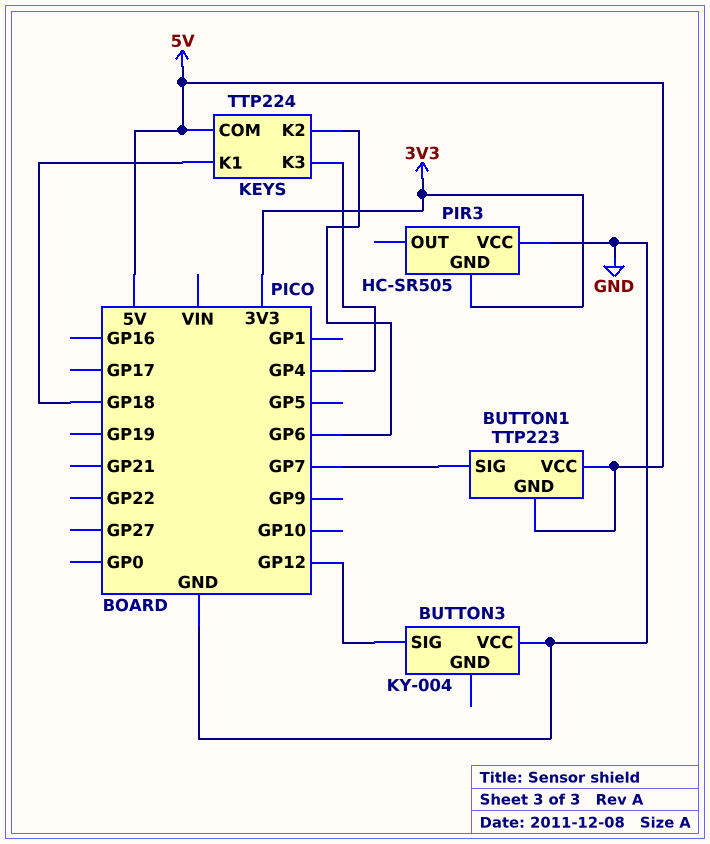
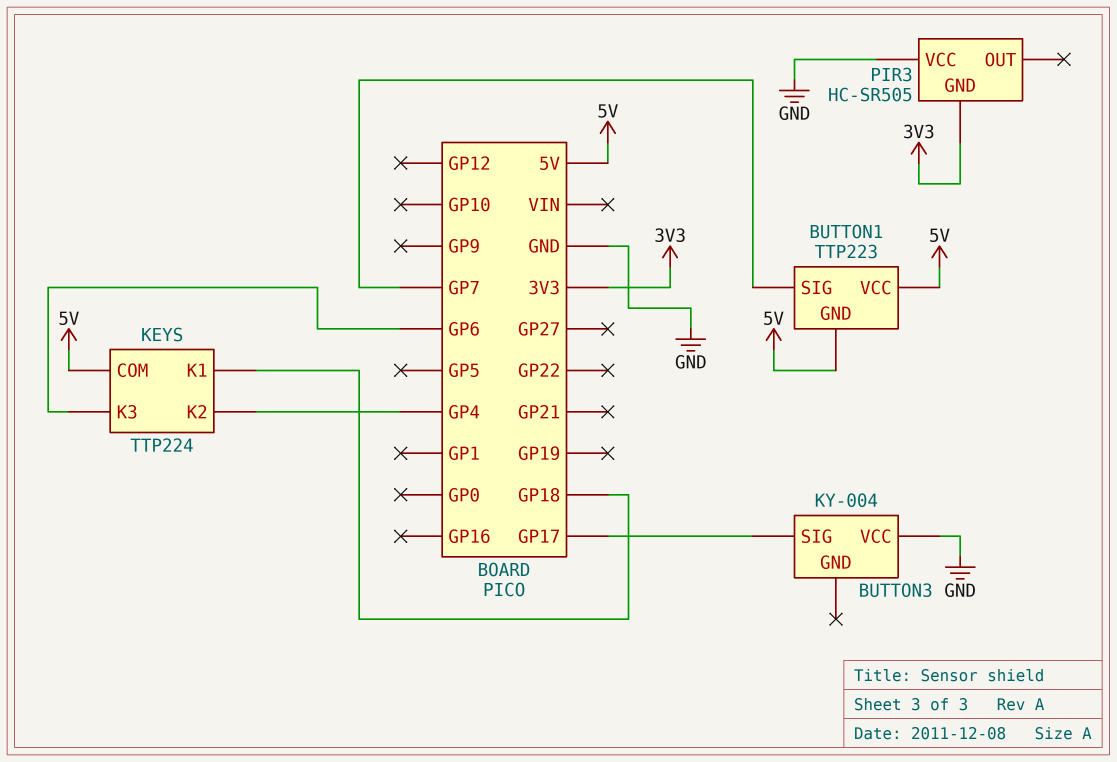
BUTTON3 pin SIG: GP12 -> GP17
KEYS pin K2: GP6 -> GP4
KEYS pin K3: GP4 -> GP6

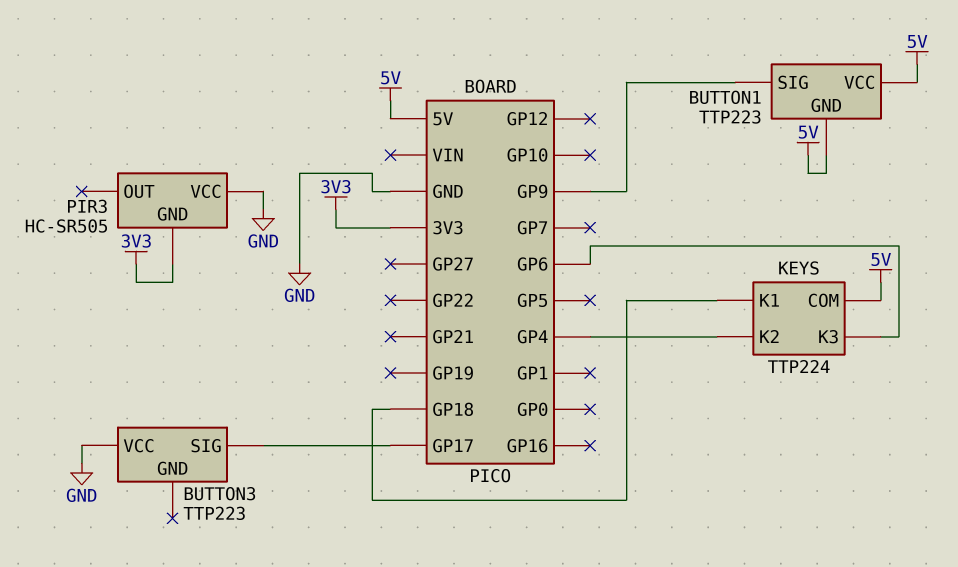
BUTTON1 pin SIG: GP7 -> GP9
BUTTON3: KY-004 -> TTP223

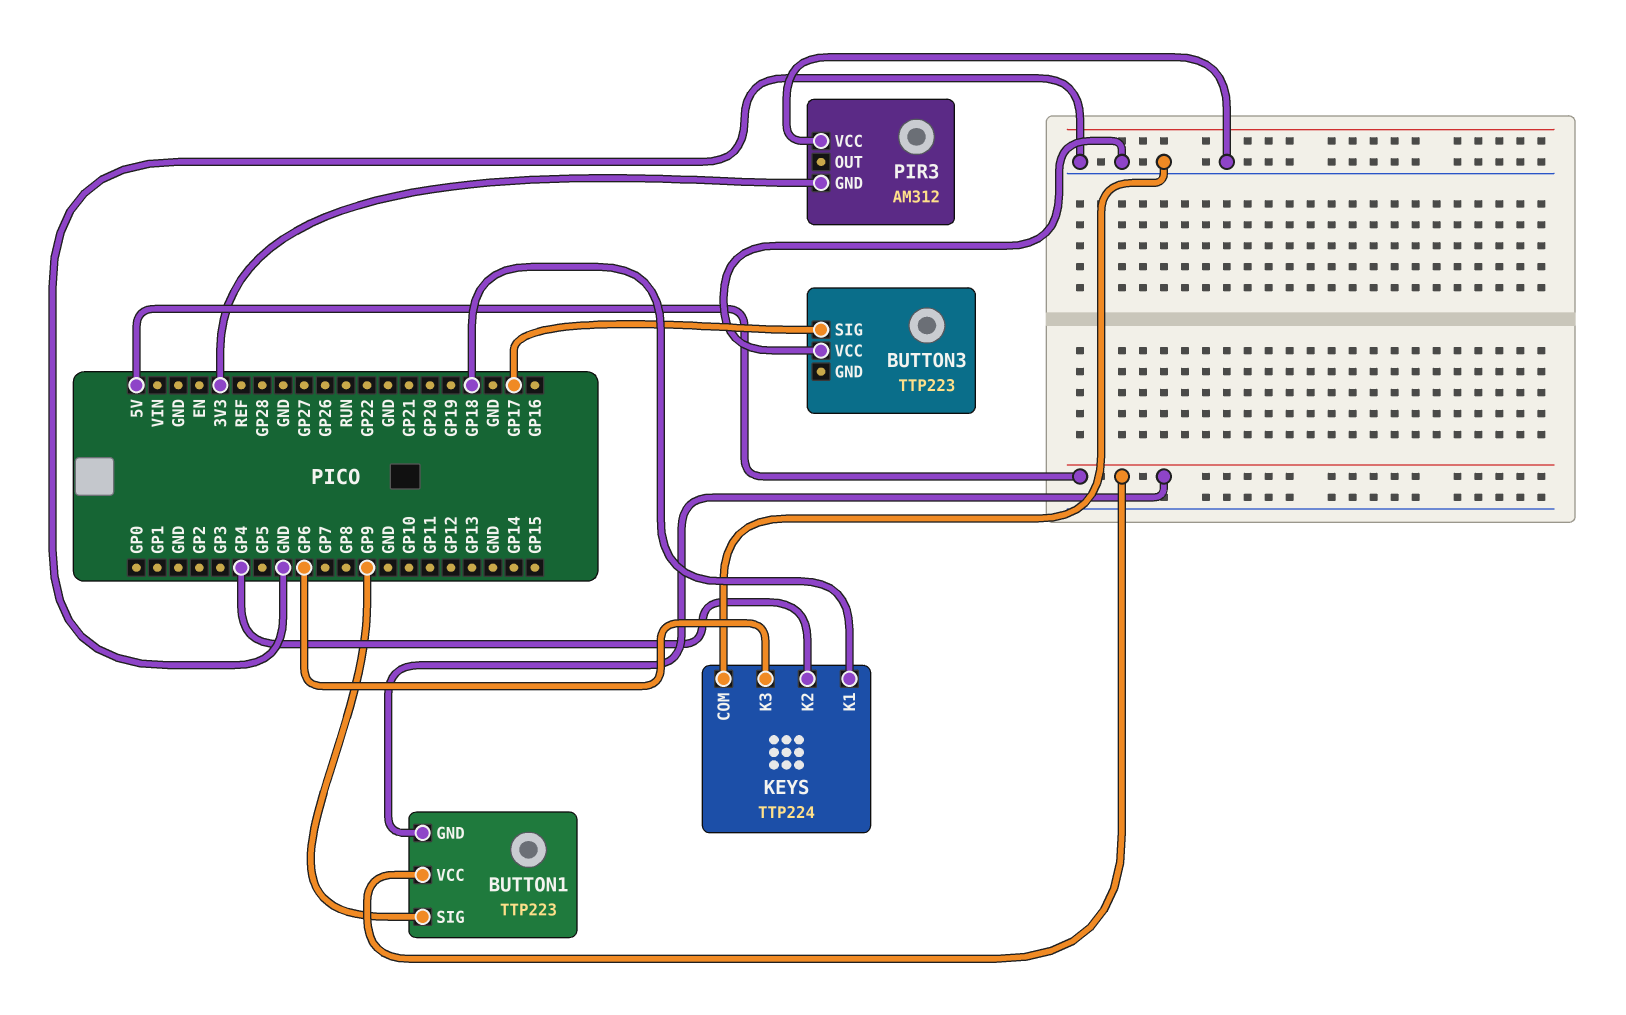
KEYS pin COM: 5V -> GND
PIR3: HC-SR505 -> AM312

